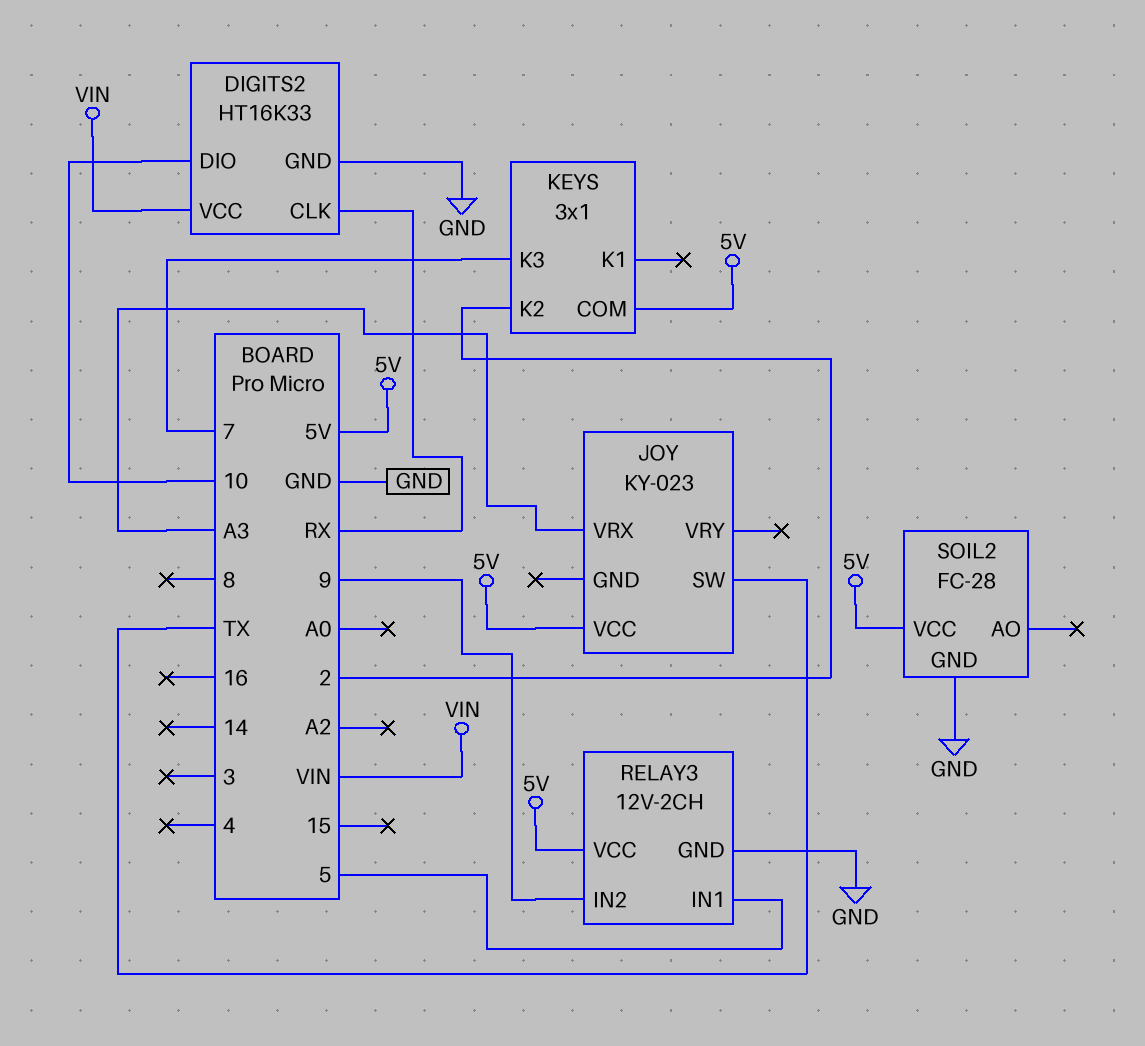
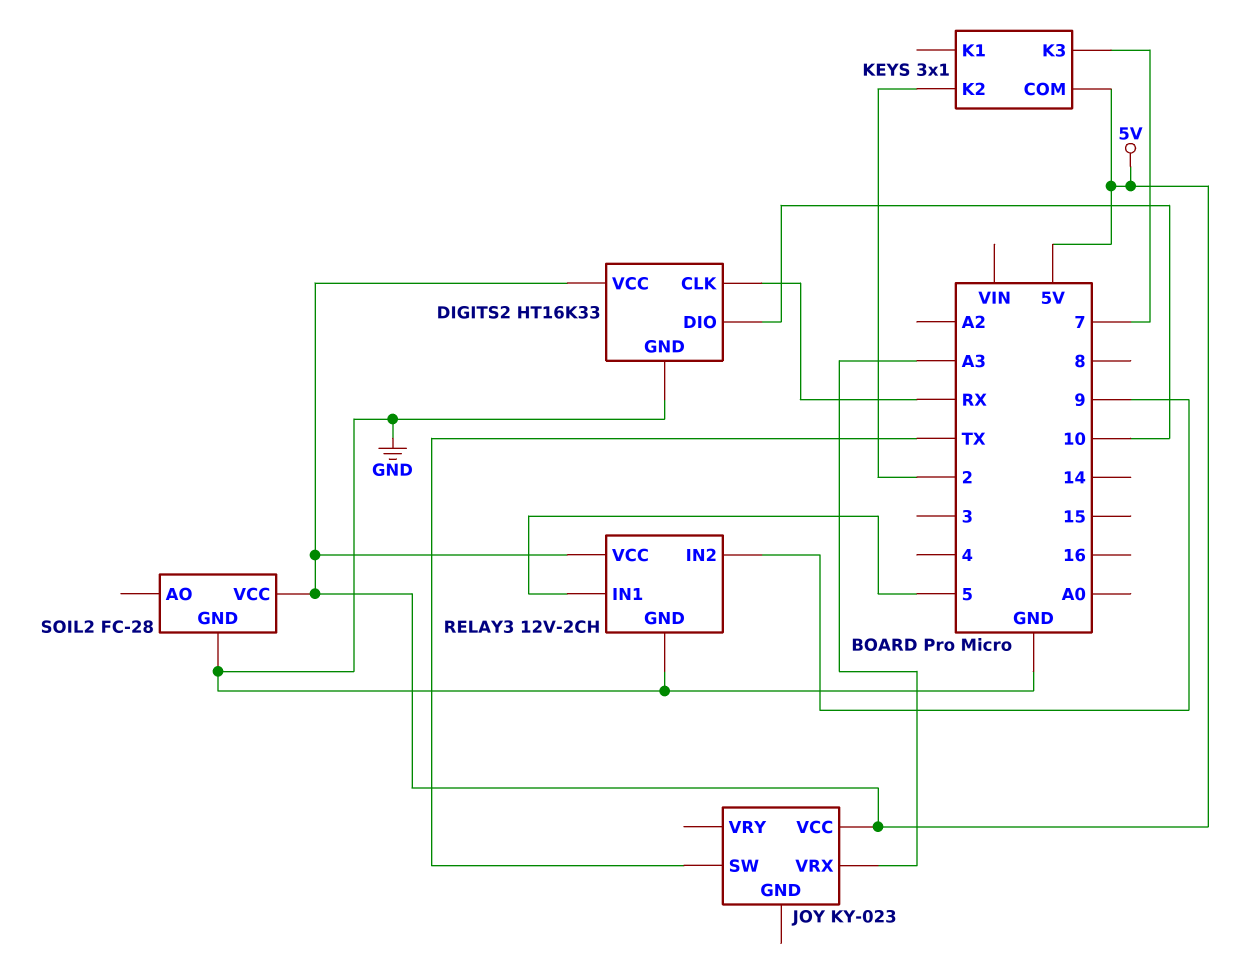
DIGITS2 pin VCC: VIN -> 5V

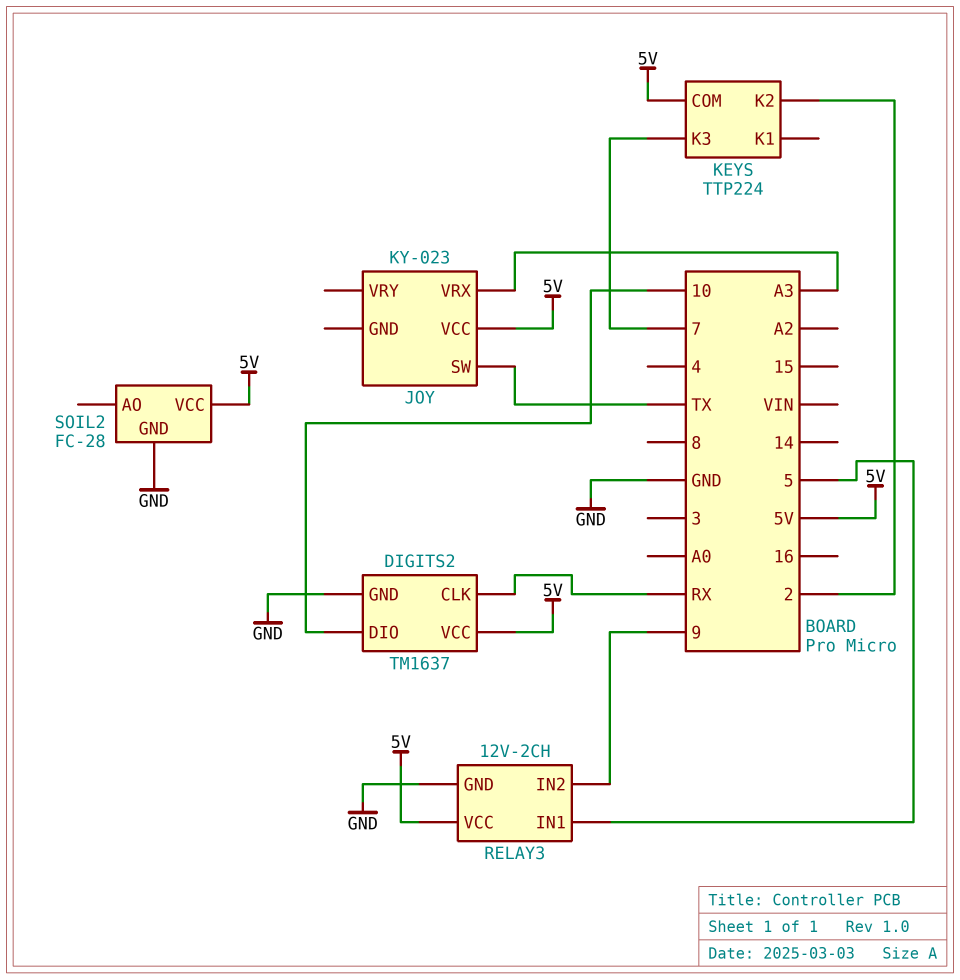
DIGITS2: HT16K33 -> TM1637
KEYS: 3x1 -> TTP224

